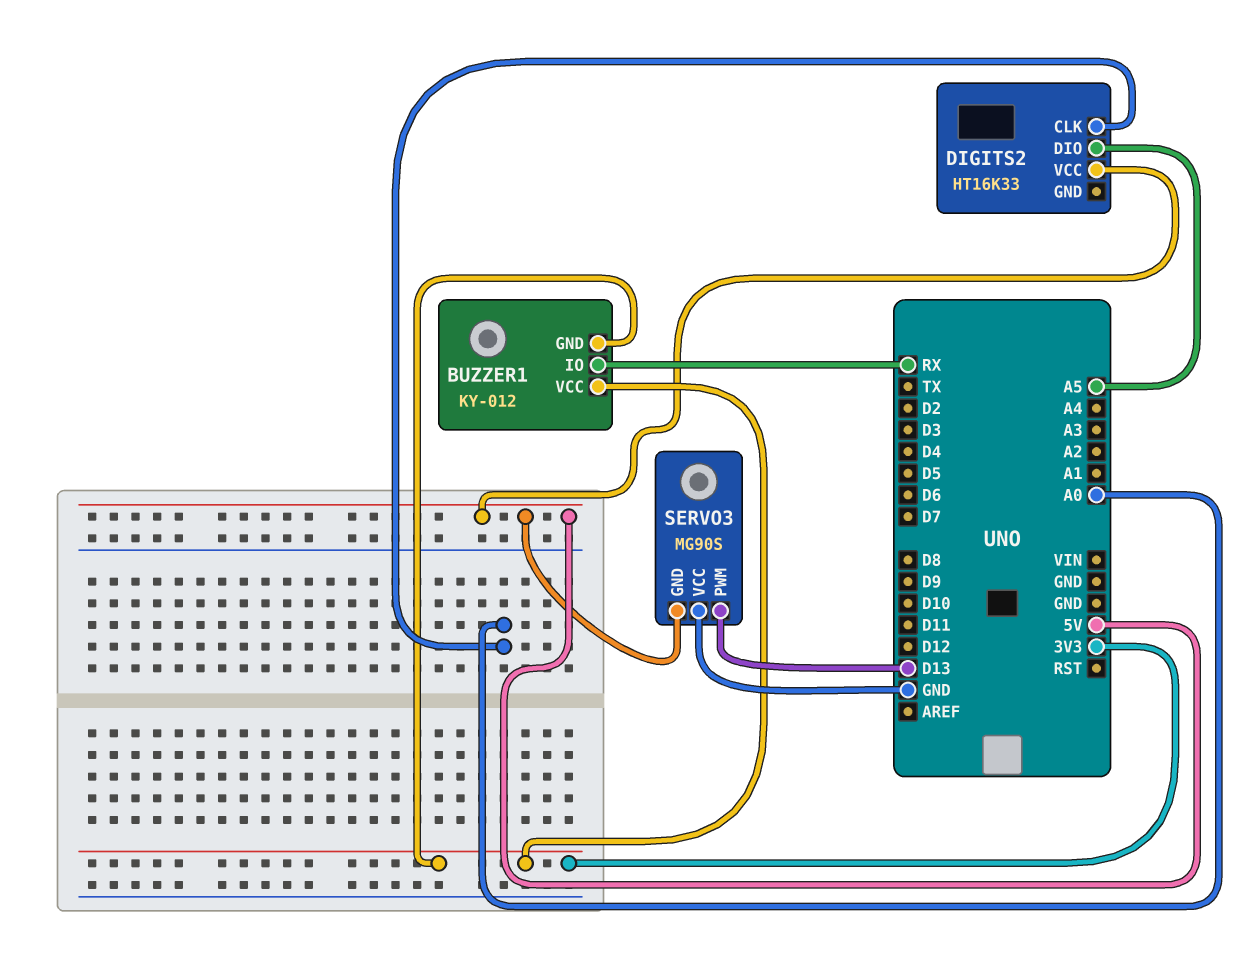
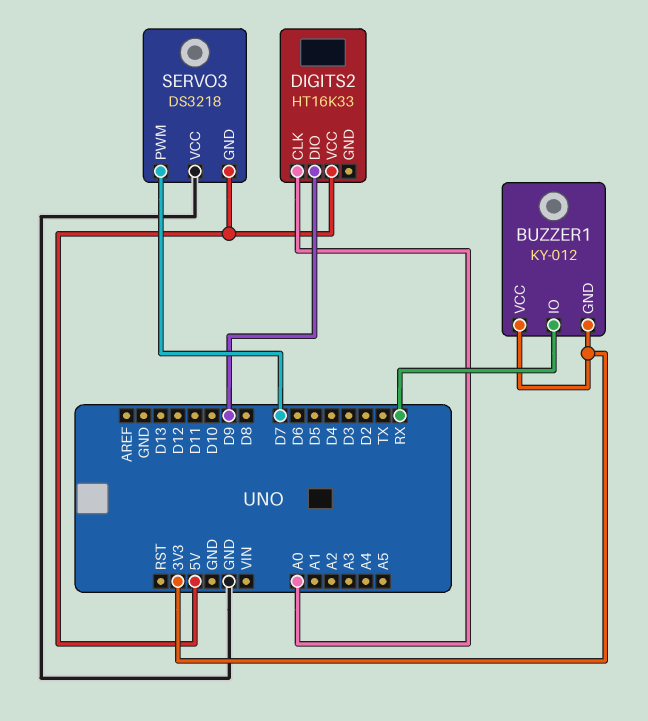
DIGITS2 pin DIO: A5 -> D9
SERVO3: MG90S -> DS3218
SERVO3 pin PWM: D13 -> D7

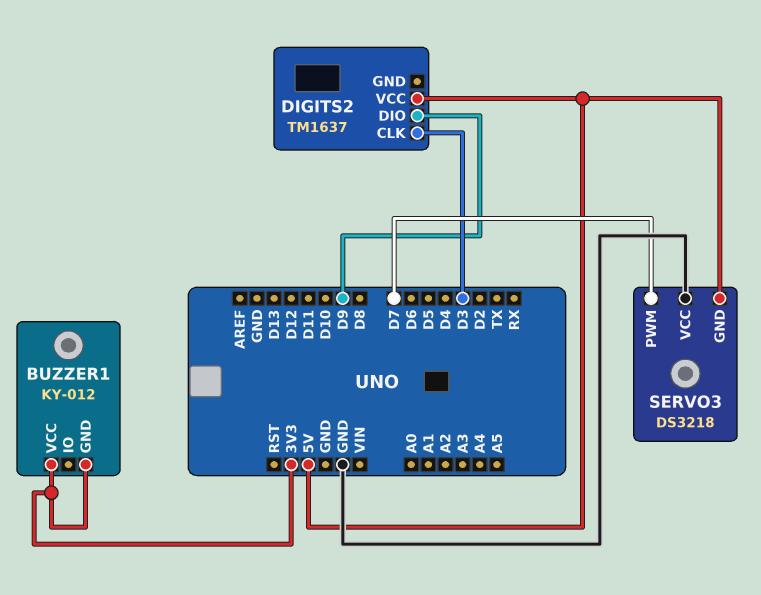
BUZZER1 pin IO: RX -> none
DIGITS2: HT16K33 -> TM1637
DIGITS2 pin CLK: A0 -> D3

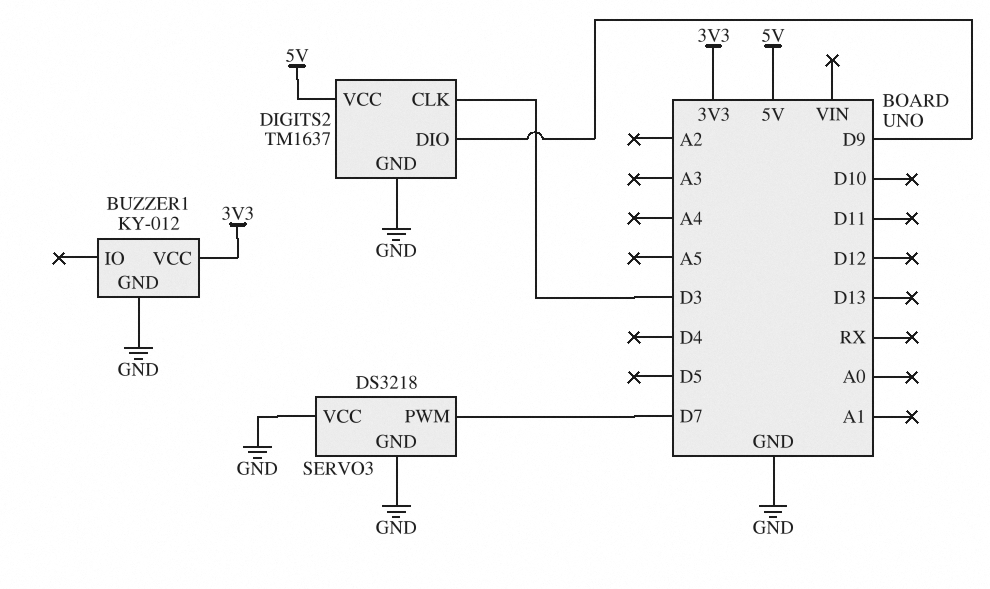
BUZZER1 pin GND: 3V3 -> GND
DIGITS2 pin GND: none -> GND
SERVO3 pin GND: 5V -> GND

